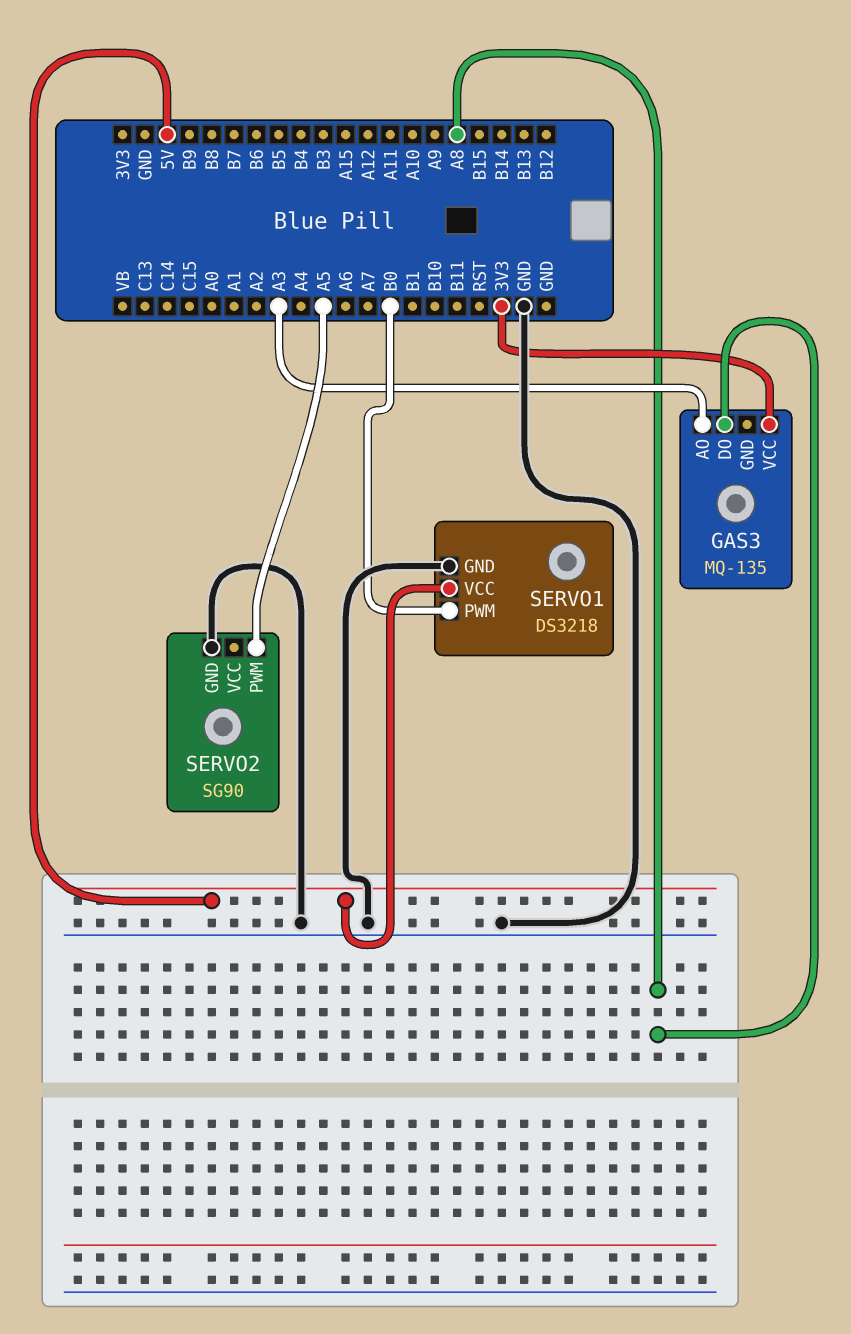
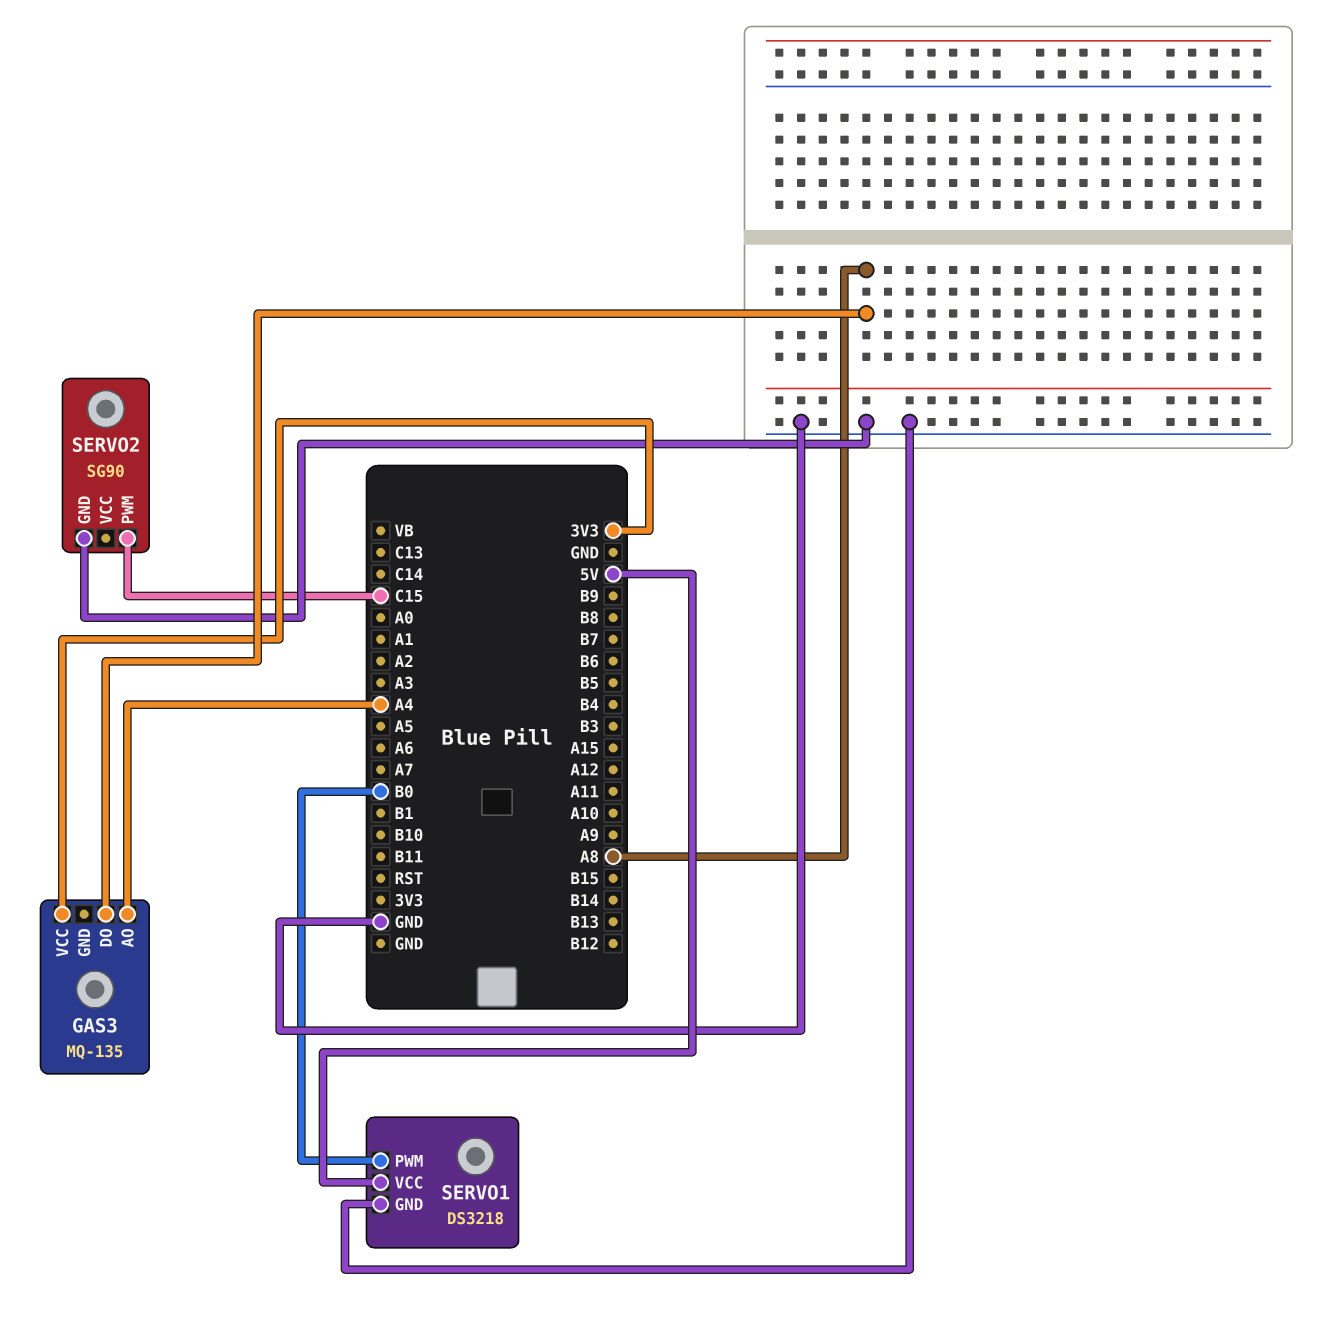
GAS3 pin AO: A3 -> A4
SERVO2 pin PWM: A5 -> C15

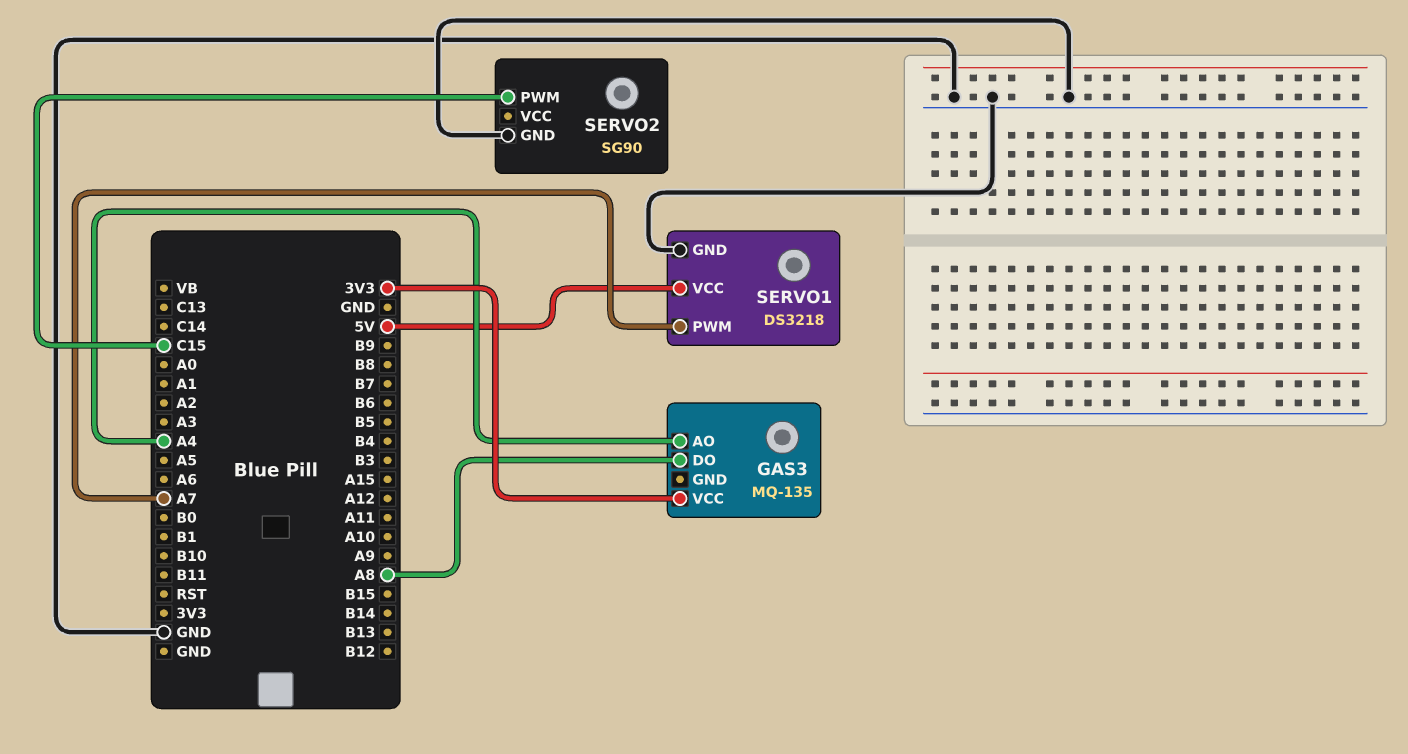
SERVO1 pin PWM: B0 -> A7

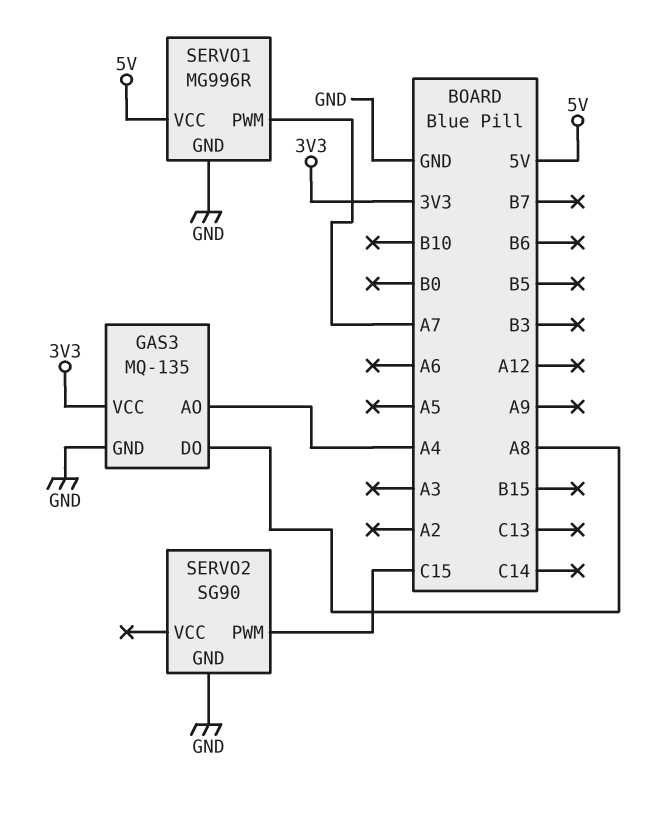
GAS3 pin GND: none -> GND
SERVO1: DS3218 -> MG996R

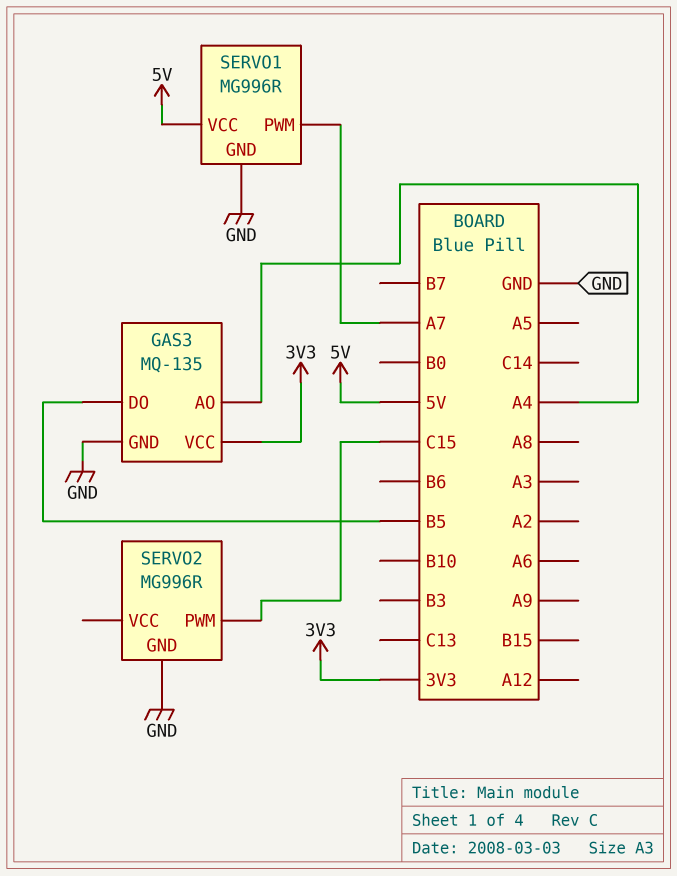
GAS3 pin DO: A8 -> B5
SERVO2: SG90 -> MG996R

